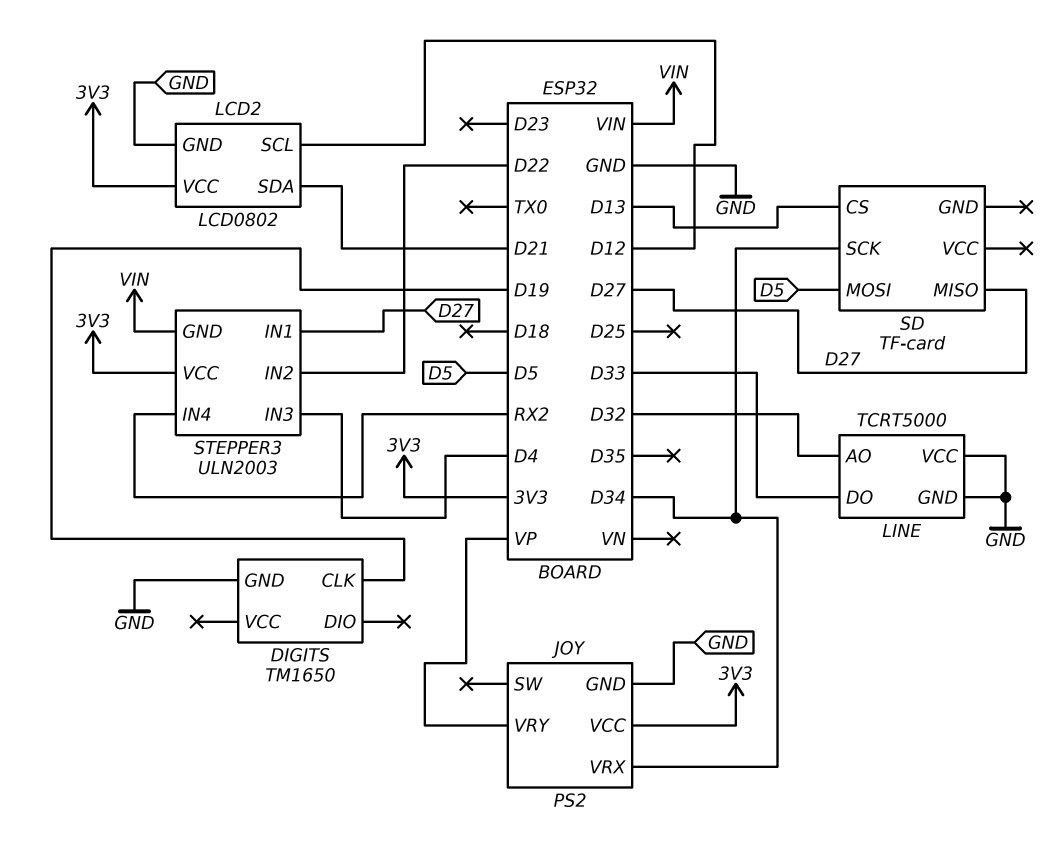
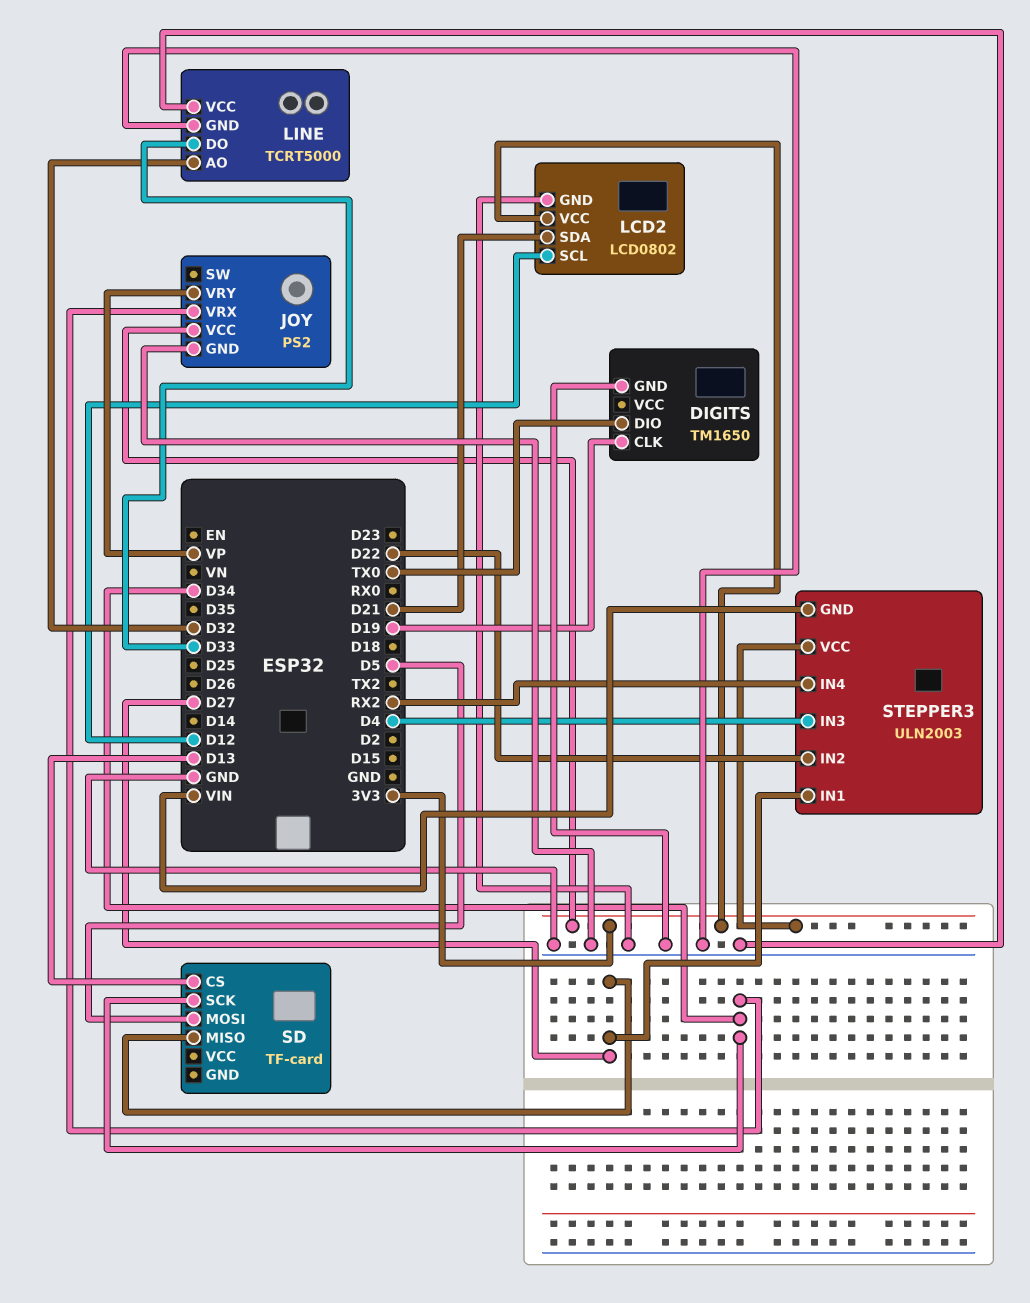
DIGITS pin DIO: none -> TX0

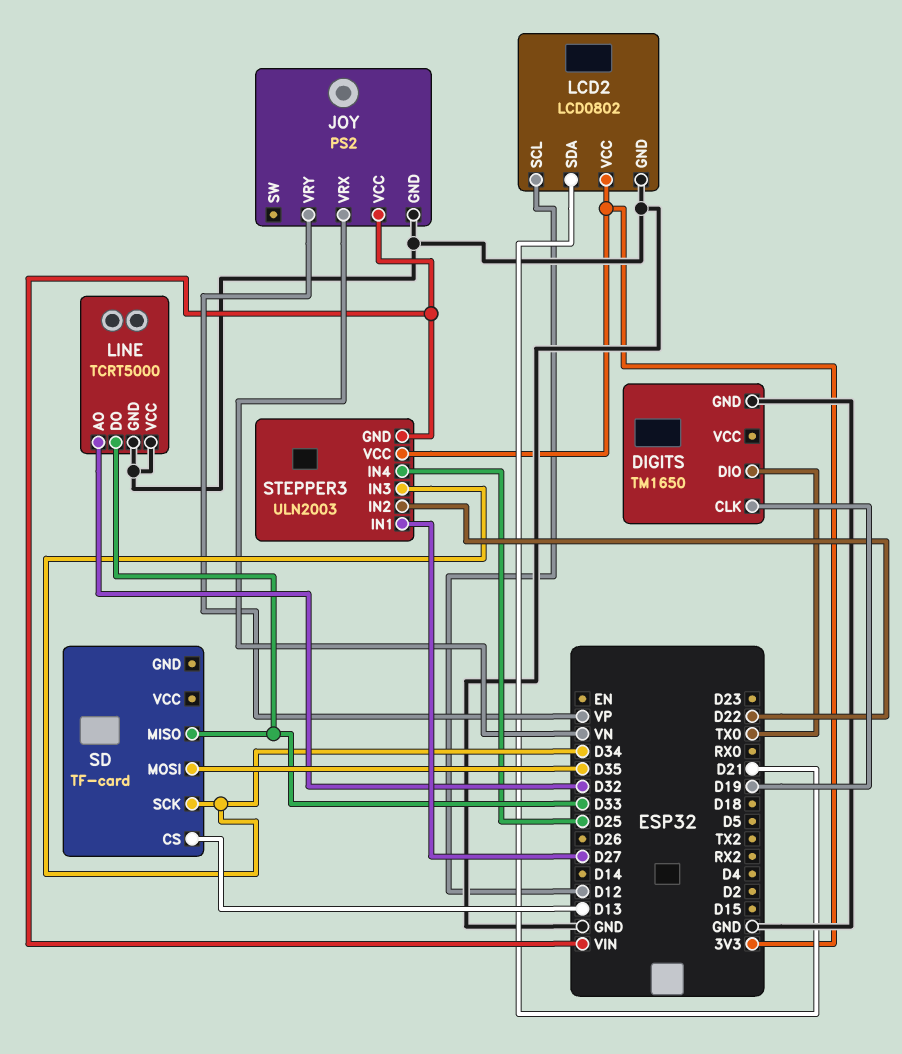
JOY pin VCC: 3V3 -> VIN
JOY pin VRX: D34 -> VN
SD pin MISO: D27 -> D33
SD pin MOSI: D5 -> D35
STEPPER3 pin IN3: D4 -> D34
STEPPER3 pin IN4: RX2 -> D25

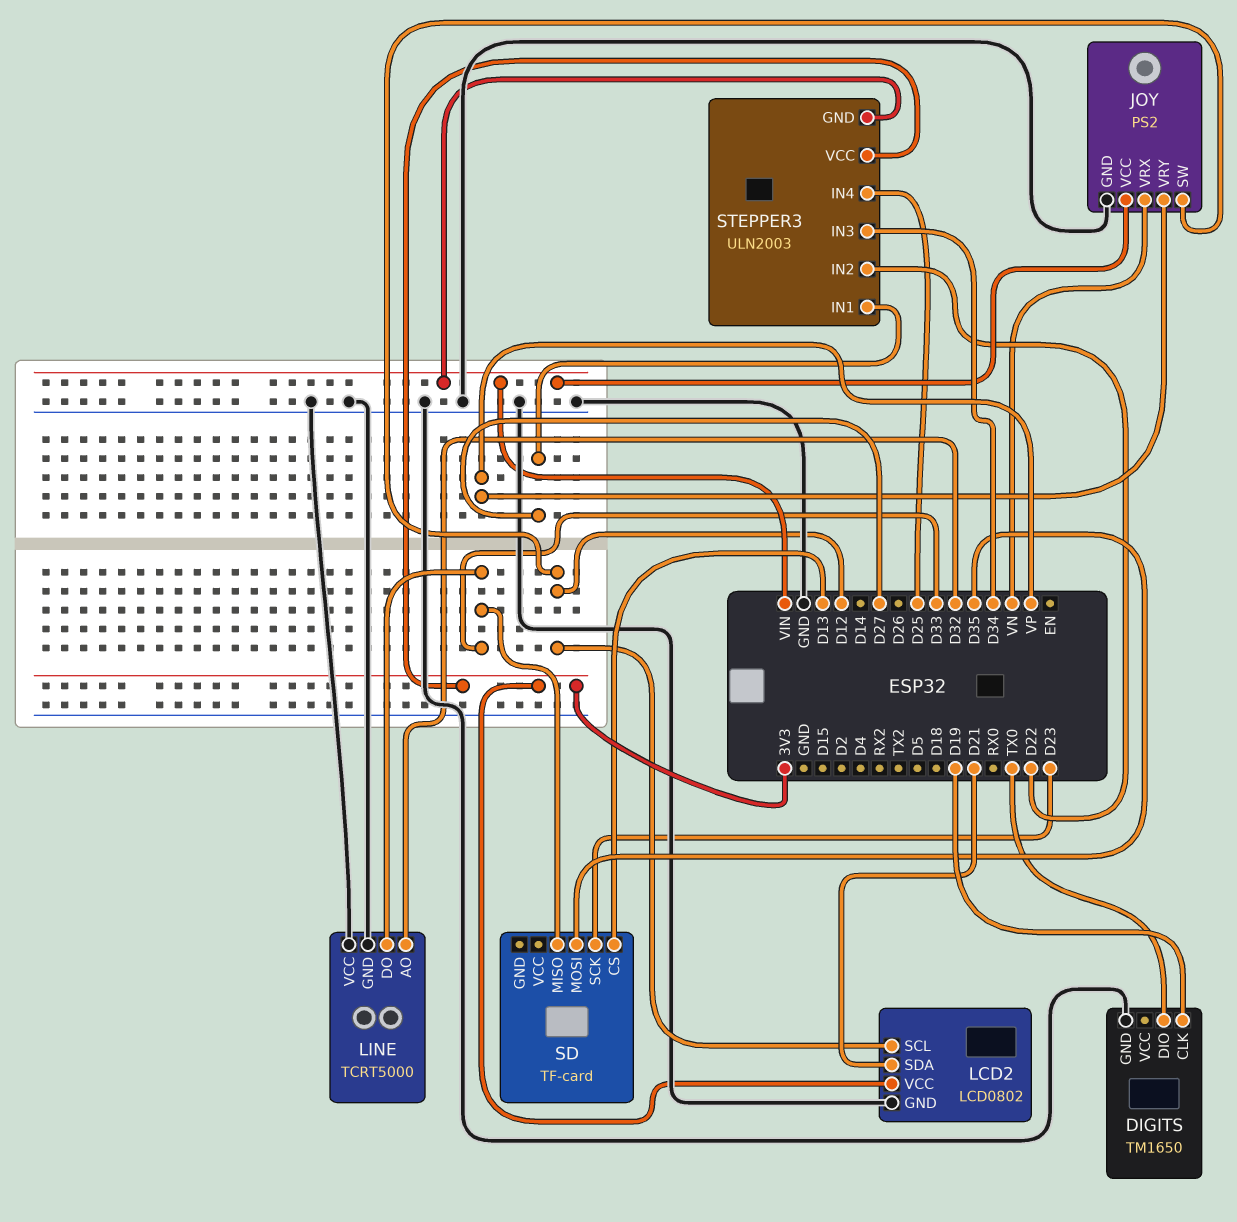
JOY pin SW: none -> D12
SD pin SCK: D34 -> D23

